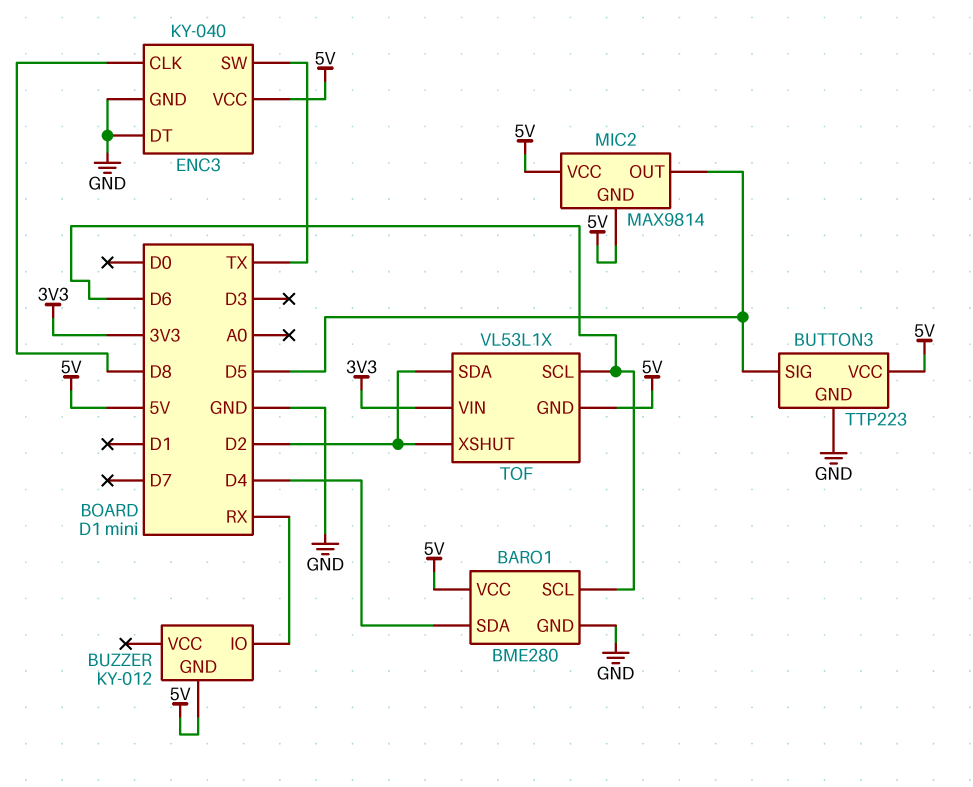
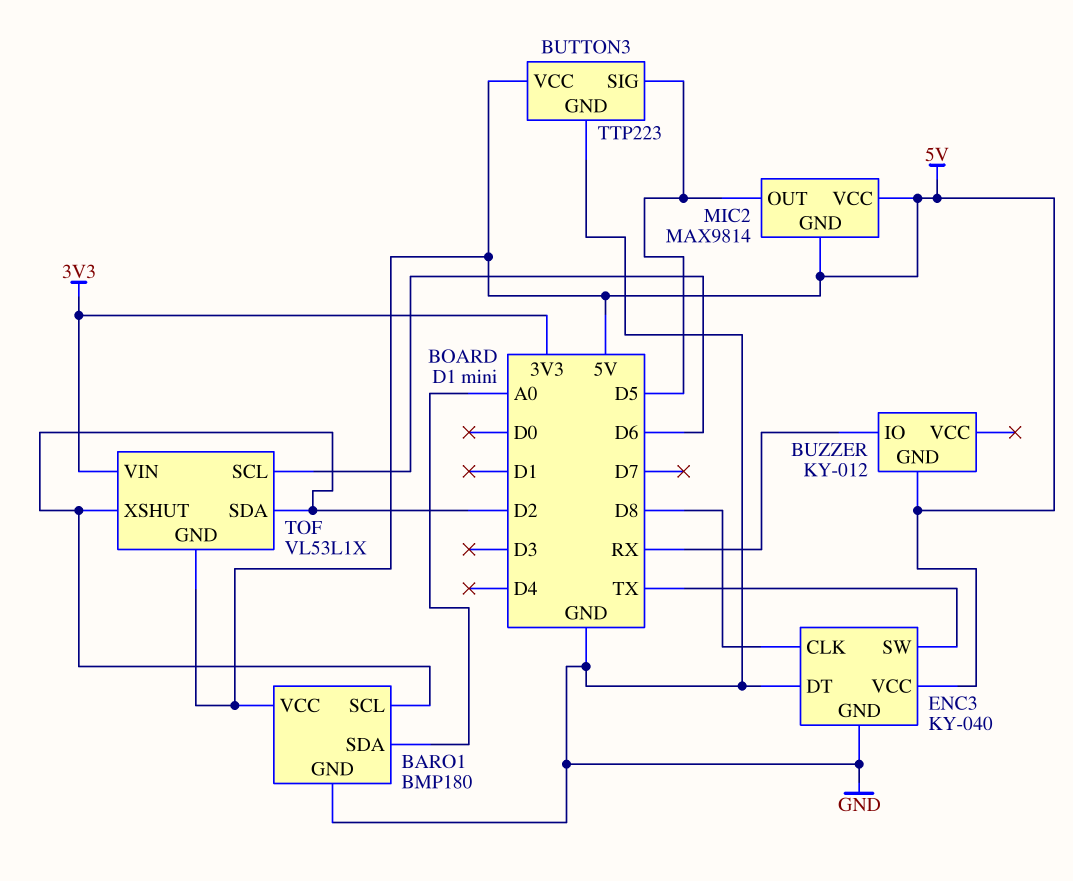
BARO1: BME280 -> BMP180
BARO1 pin SCL: D6 -> D2
BARO1 pin SDA: D4 -> A0

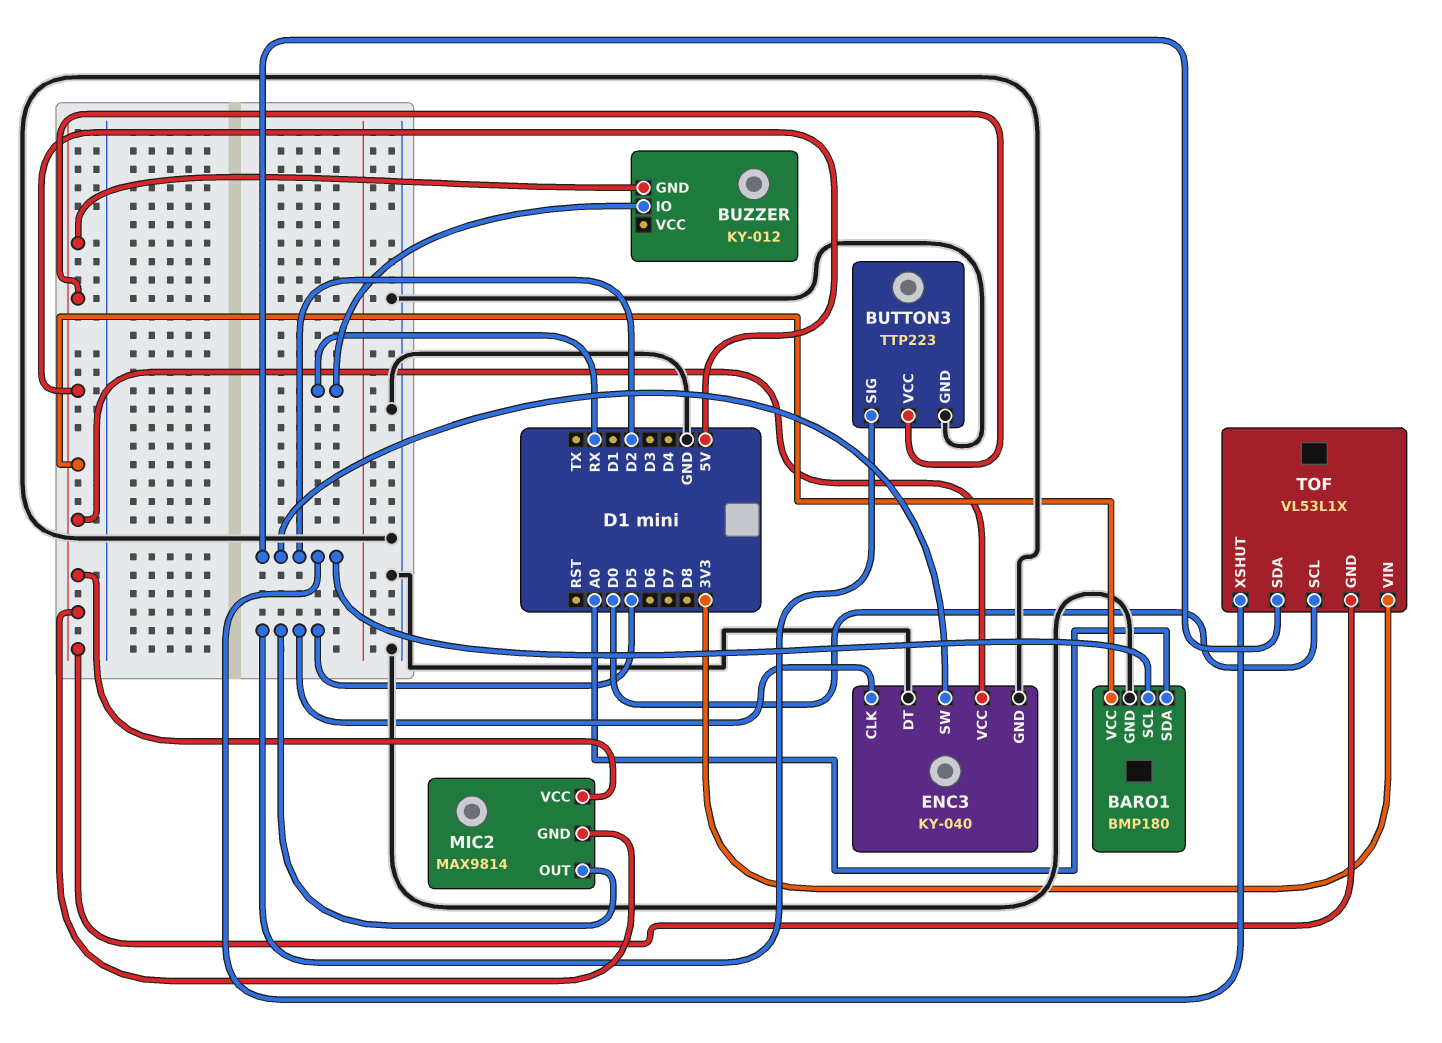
ENC3 pin CLK: D8 -> D5
ENC3 pin SW: TX -> D2
TOF pin SCL: D6 -> D0

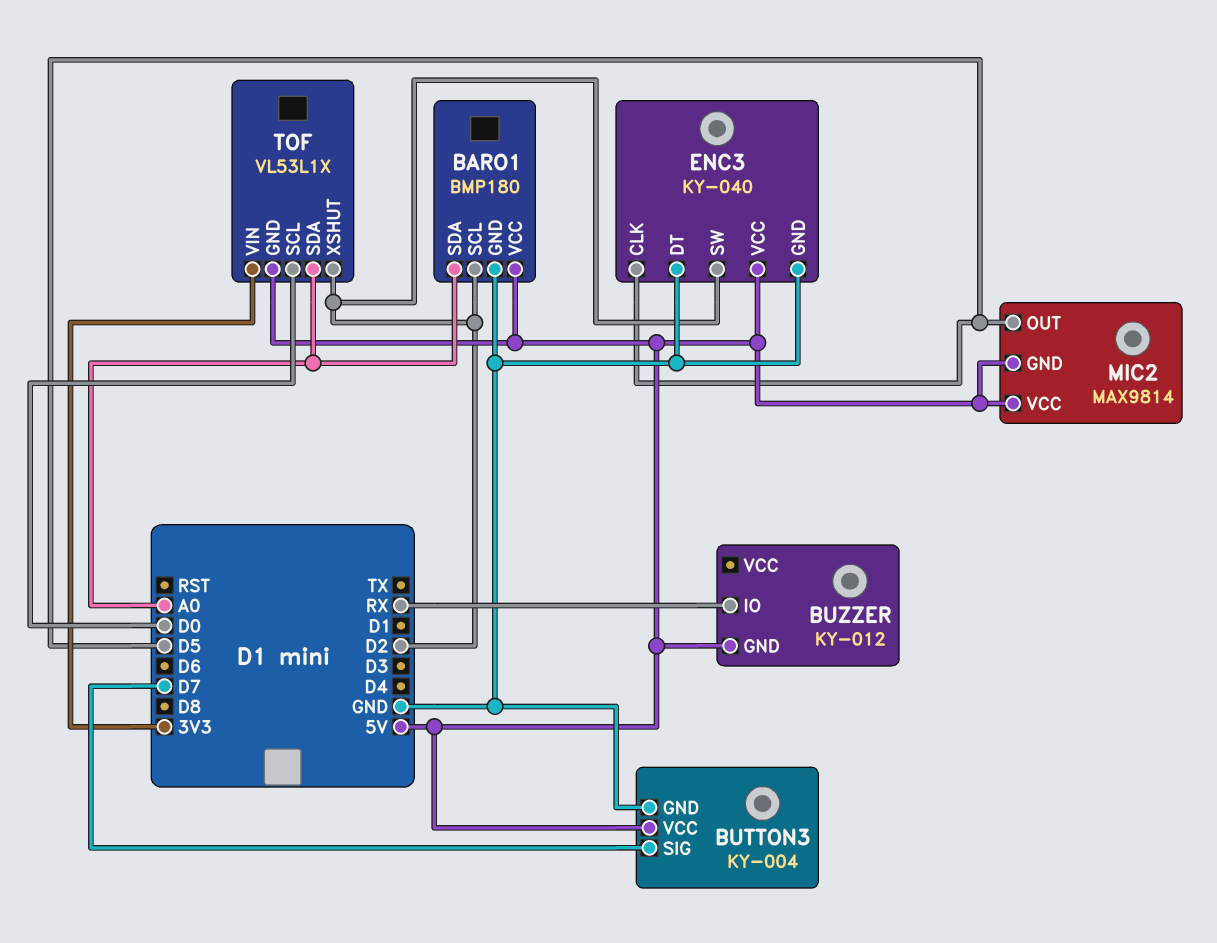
BUTTON3: TTP223 -> KY-004
BUTTON3 pin SIG: D5 -> D7
TOF pin SDA: D2 -> A0

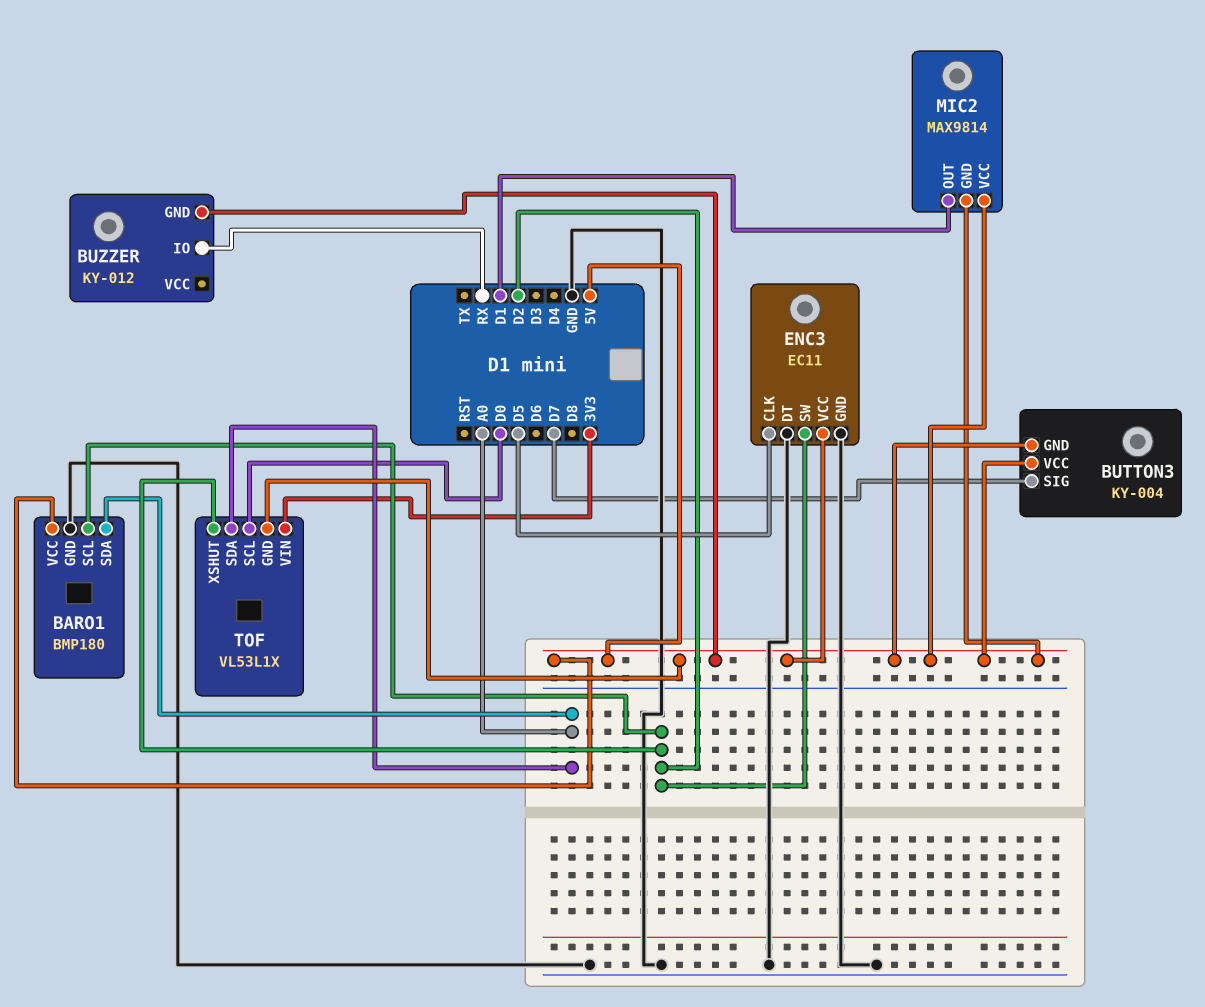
BUTTON3 pin GND: GND -> 5V
ENC3: KY-040 -> EC11
MIC2 pin OUT: D5 -> D1

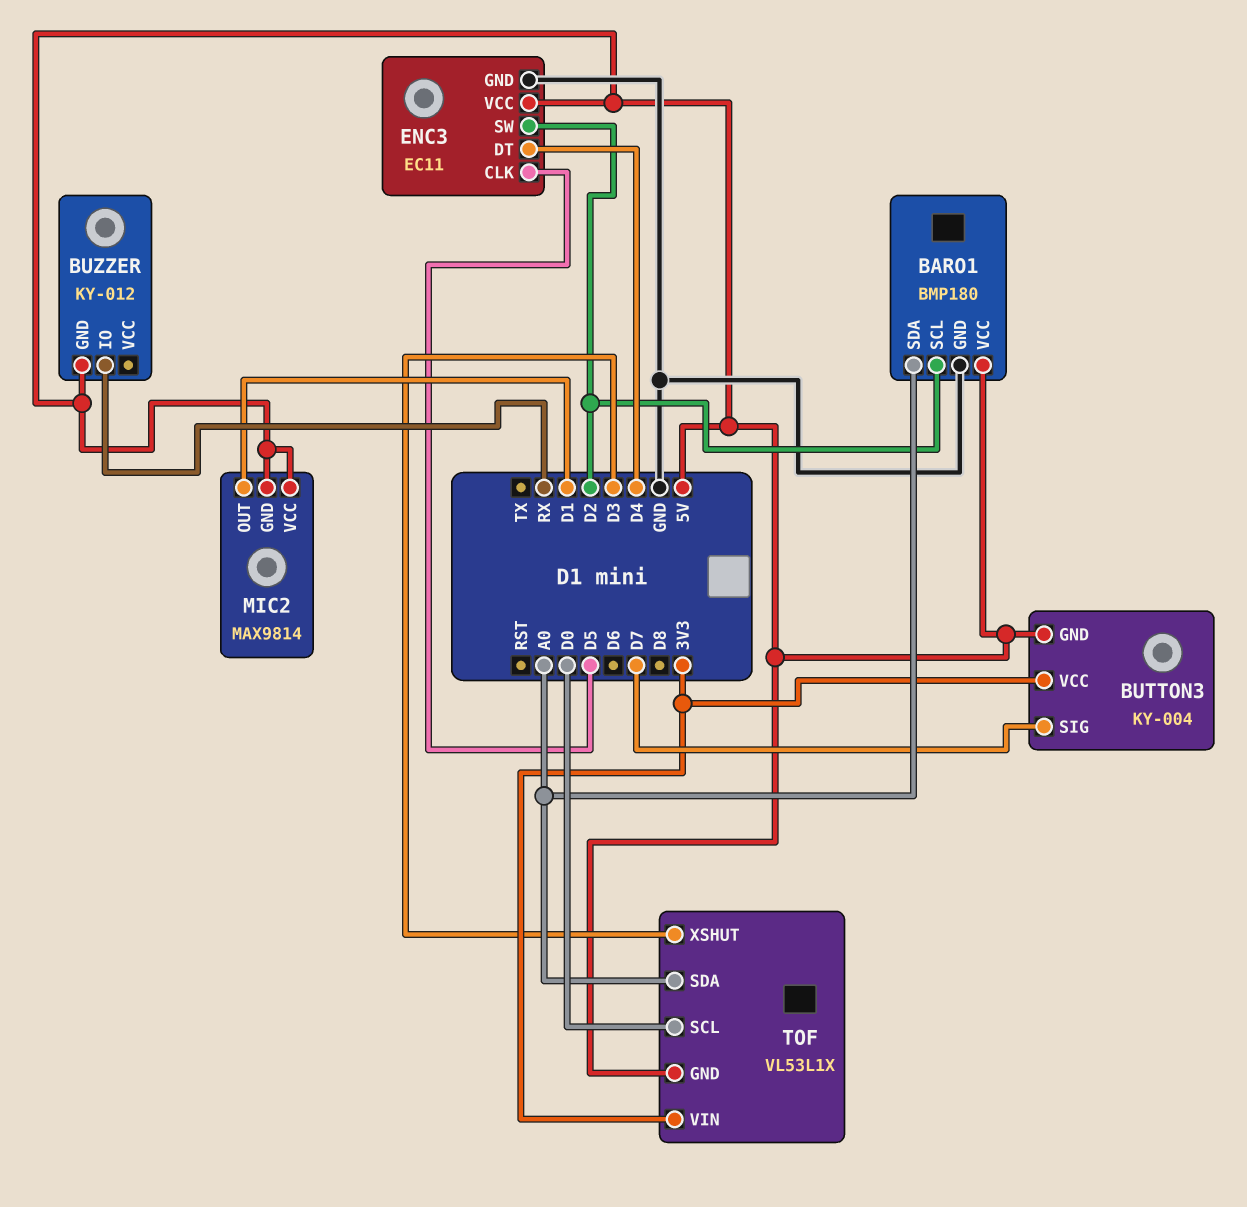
BUTTON3 pin VCC: 5V -> 3V3
ENC3 pin DT: GND -> D4
TOF pin XSHUT: D2 -> D3

